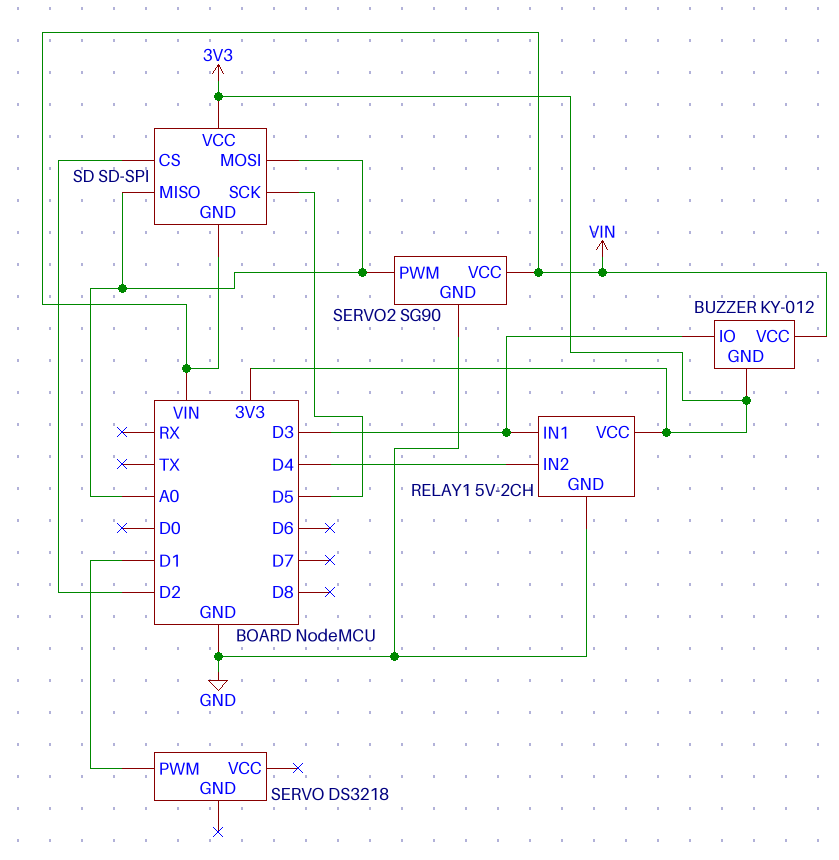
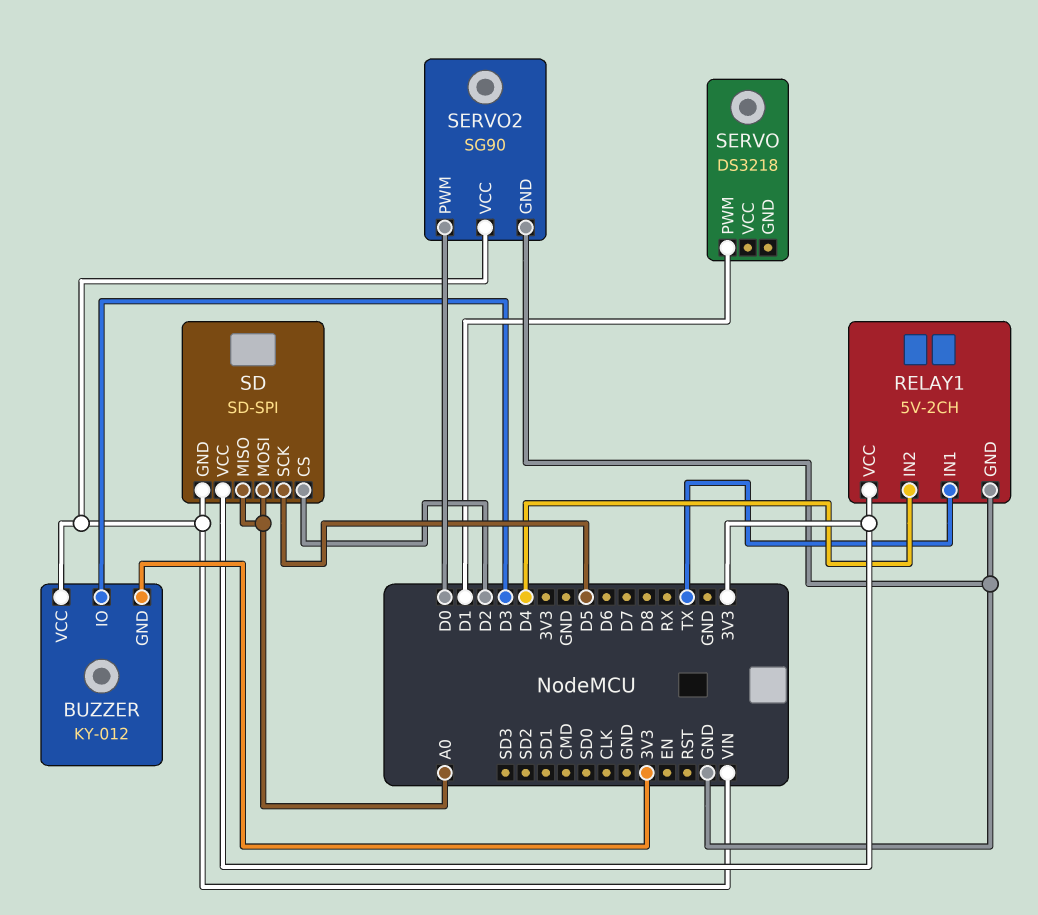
RELAY1 pin IN1: D3 -> TX
SERVO2 pin PWM: A0 -> D0

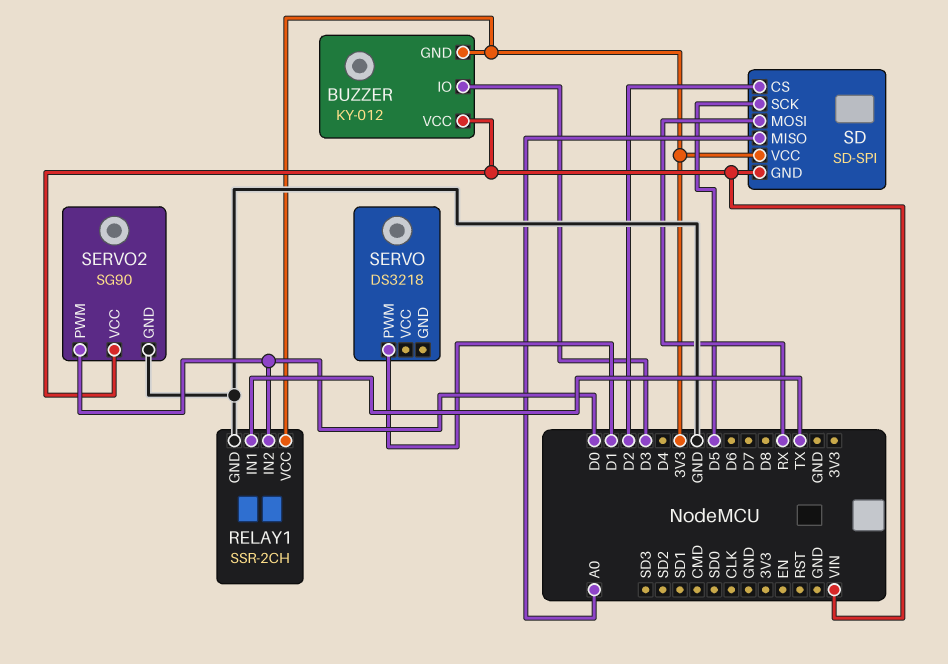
RELAY1: 5V-2CH -> SSR-2CH
RELAY1 pin IN2: D4 -> D0
SD pin MOSI: A0 -> RX

